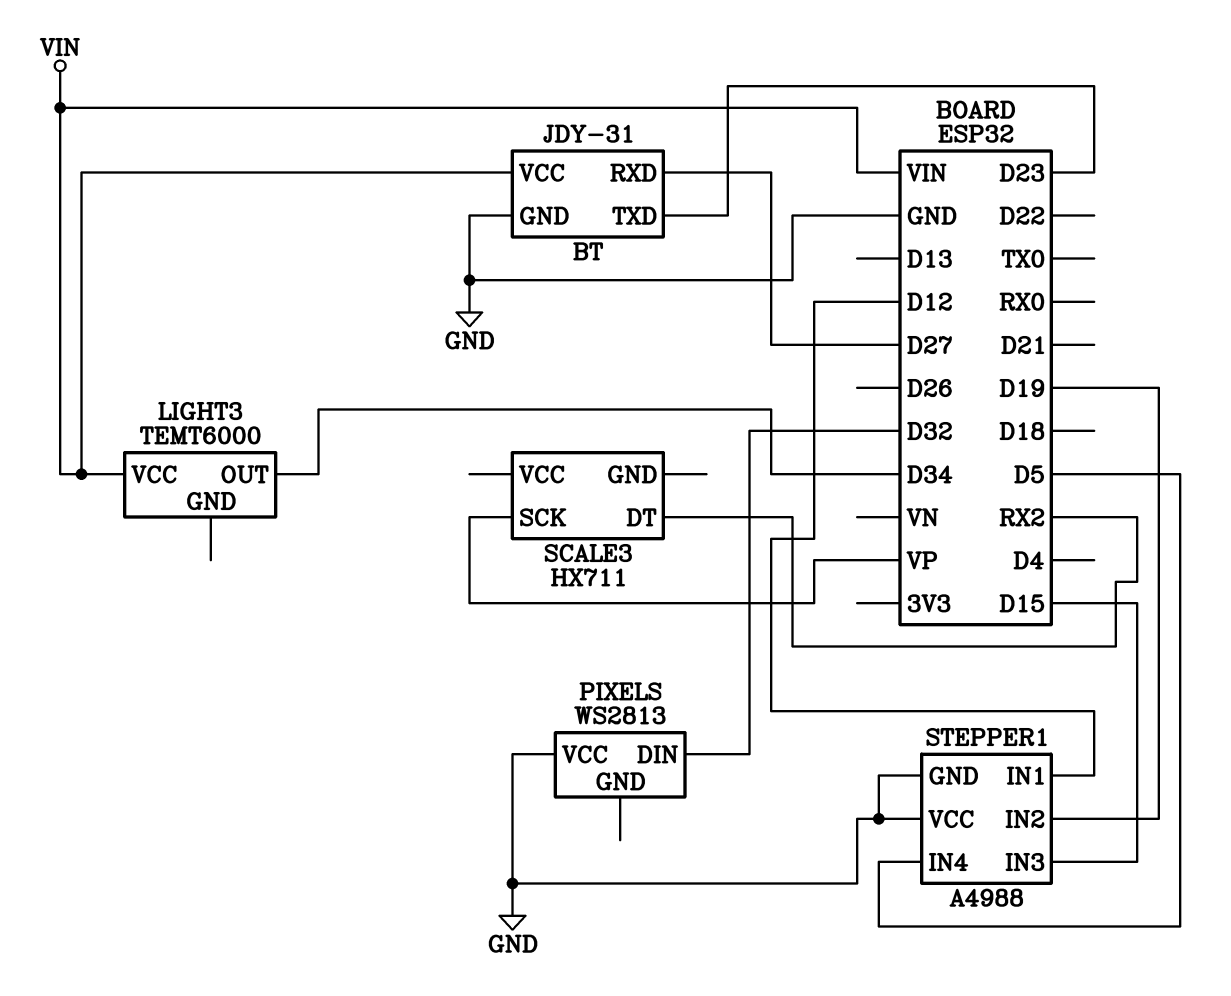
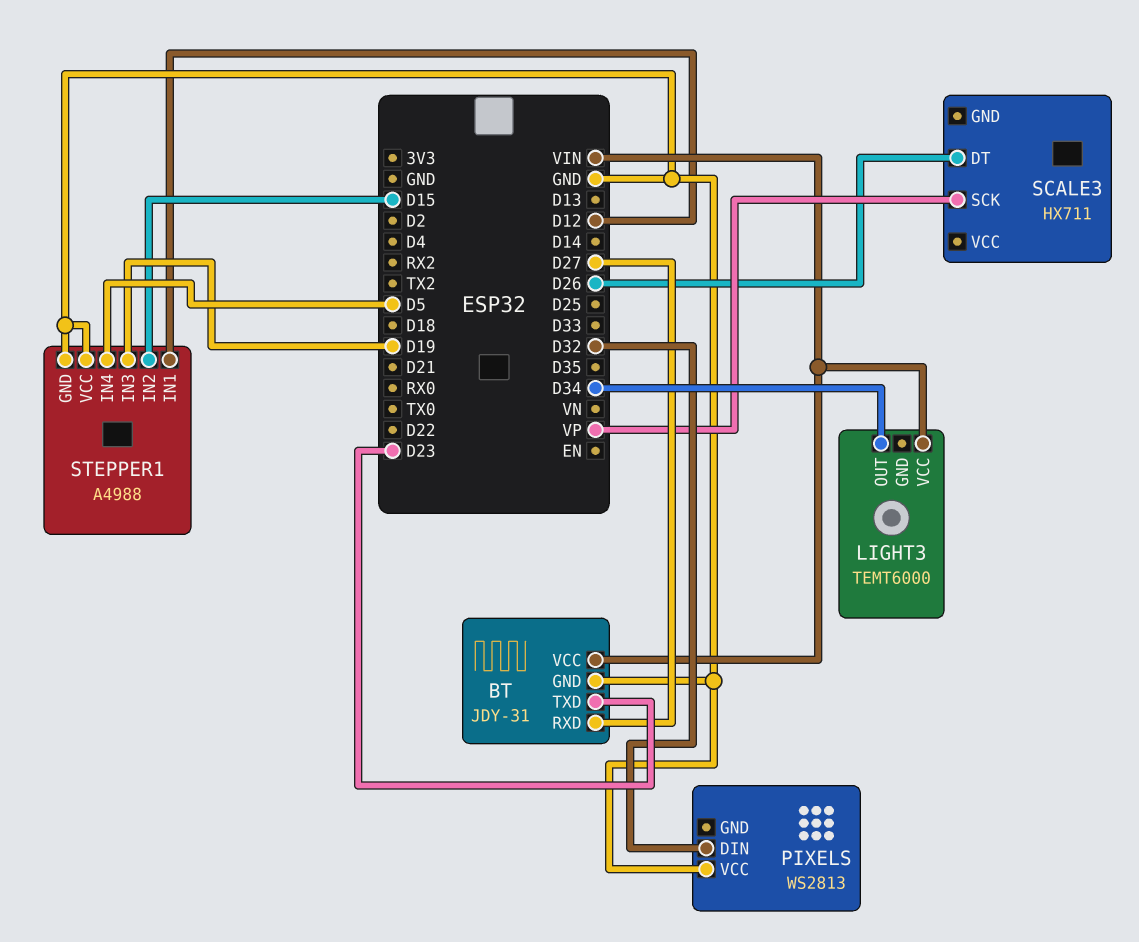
SCALE3 pin DT: RX2 -> D26
STEPPER1 pin IN2: D19 -> D15
STEPPER1 pin IN3: D15 -> D19

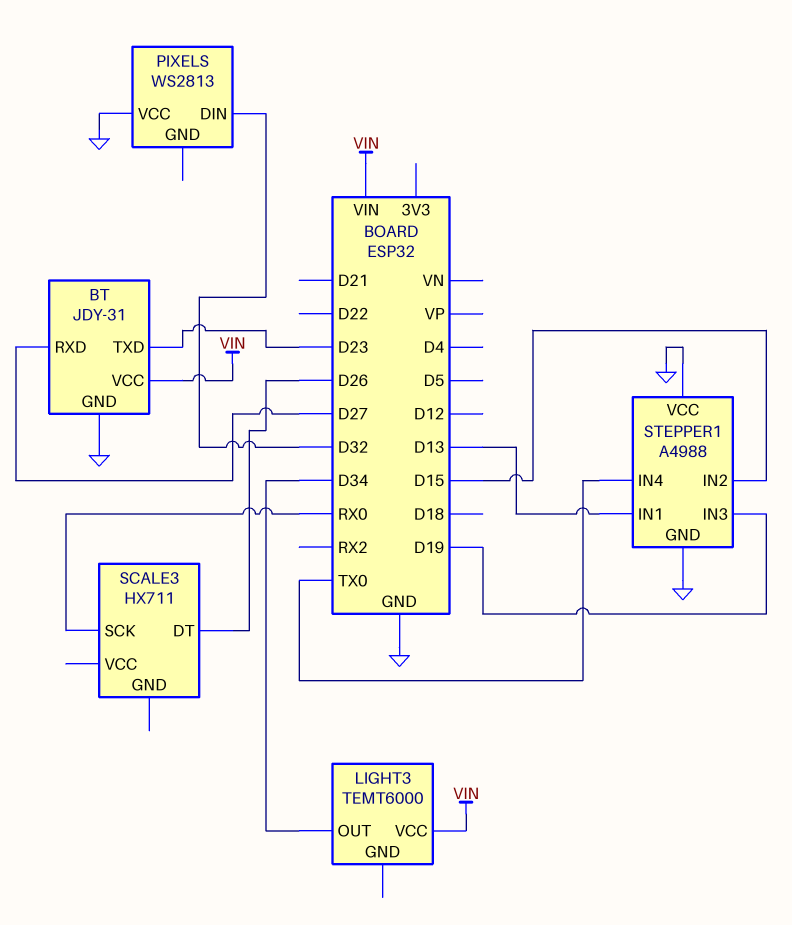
SCALE3 pin SCK: VP -> RX0
STEPPER1 pin IN1: D12 -> D13
STEPPER1 pin IN4: D5 -> TX0

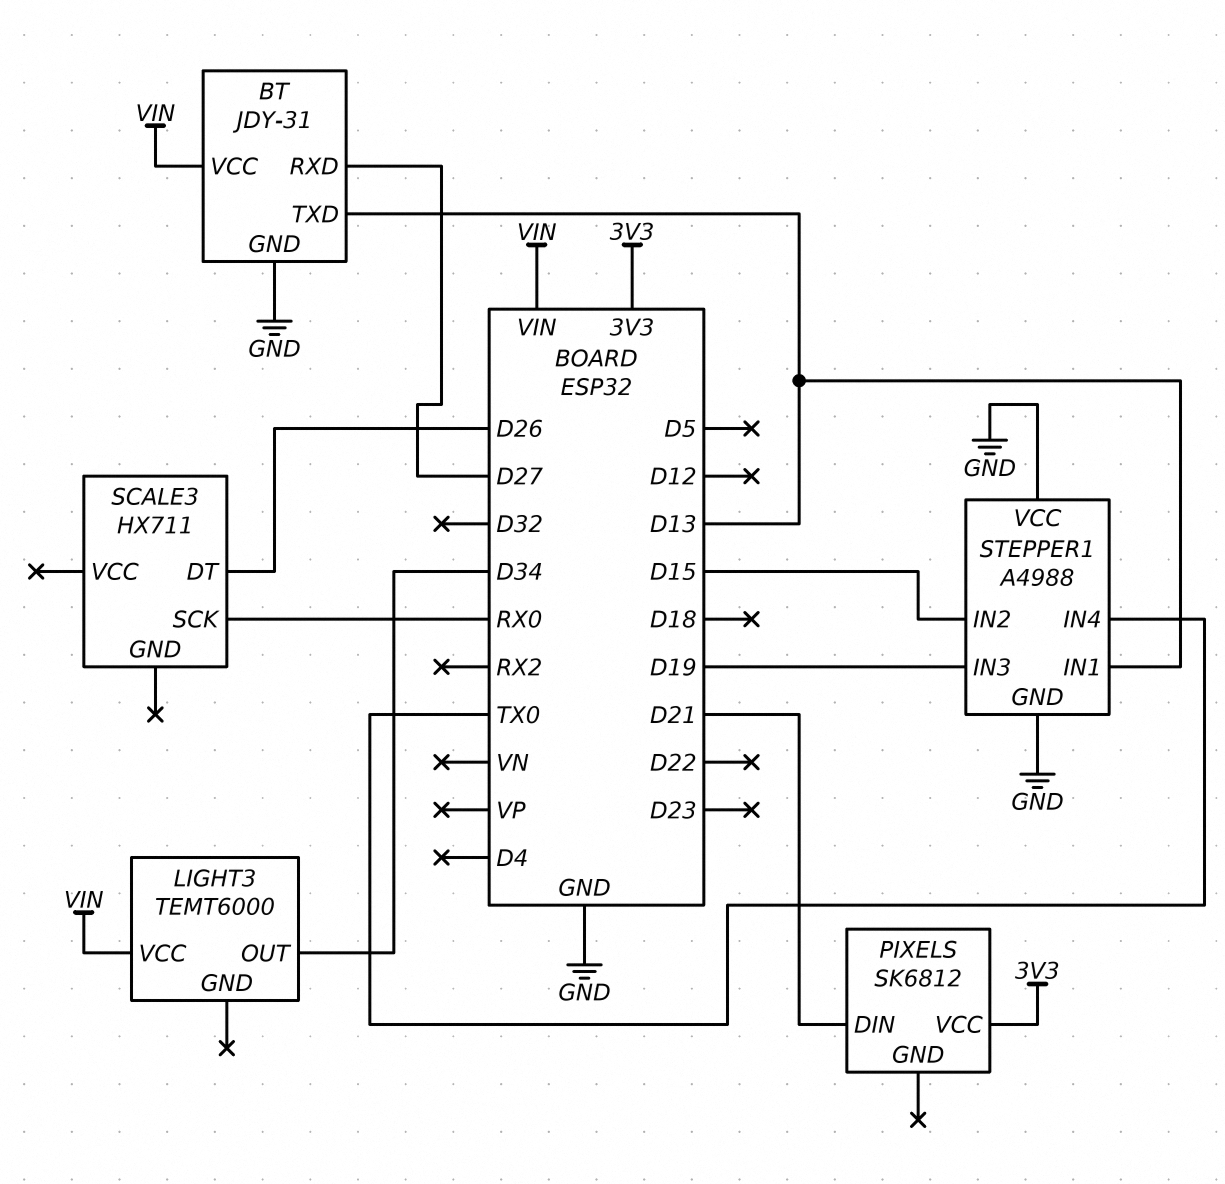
BT pin TXD: D23 -> D13
PIXELS: WS2813 -> SK6812
PIXELS pin DIN: D32 -> D21
PIXELS pin VCC: GND -> 3V3

